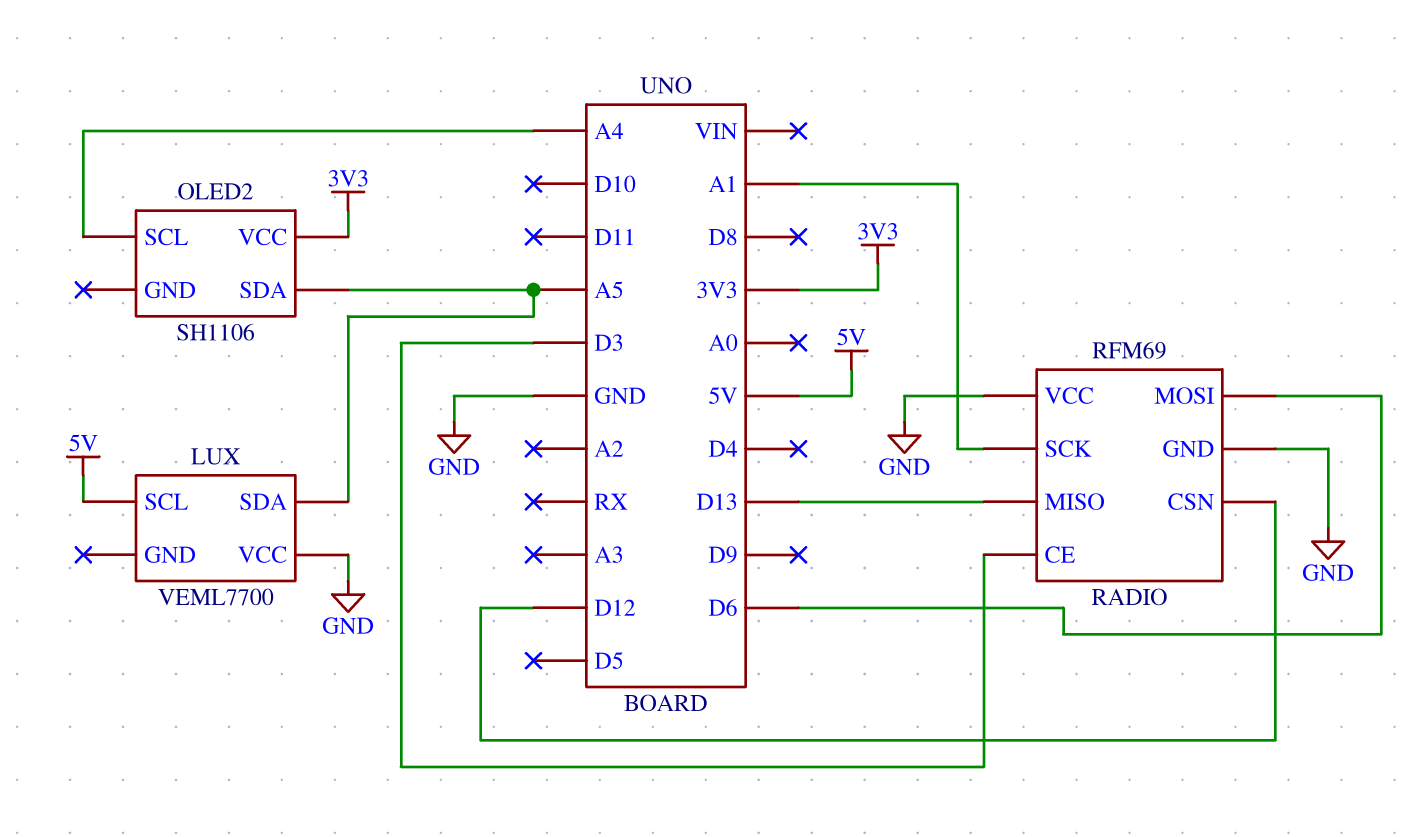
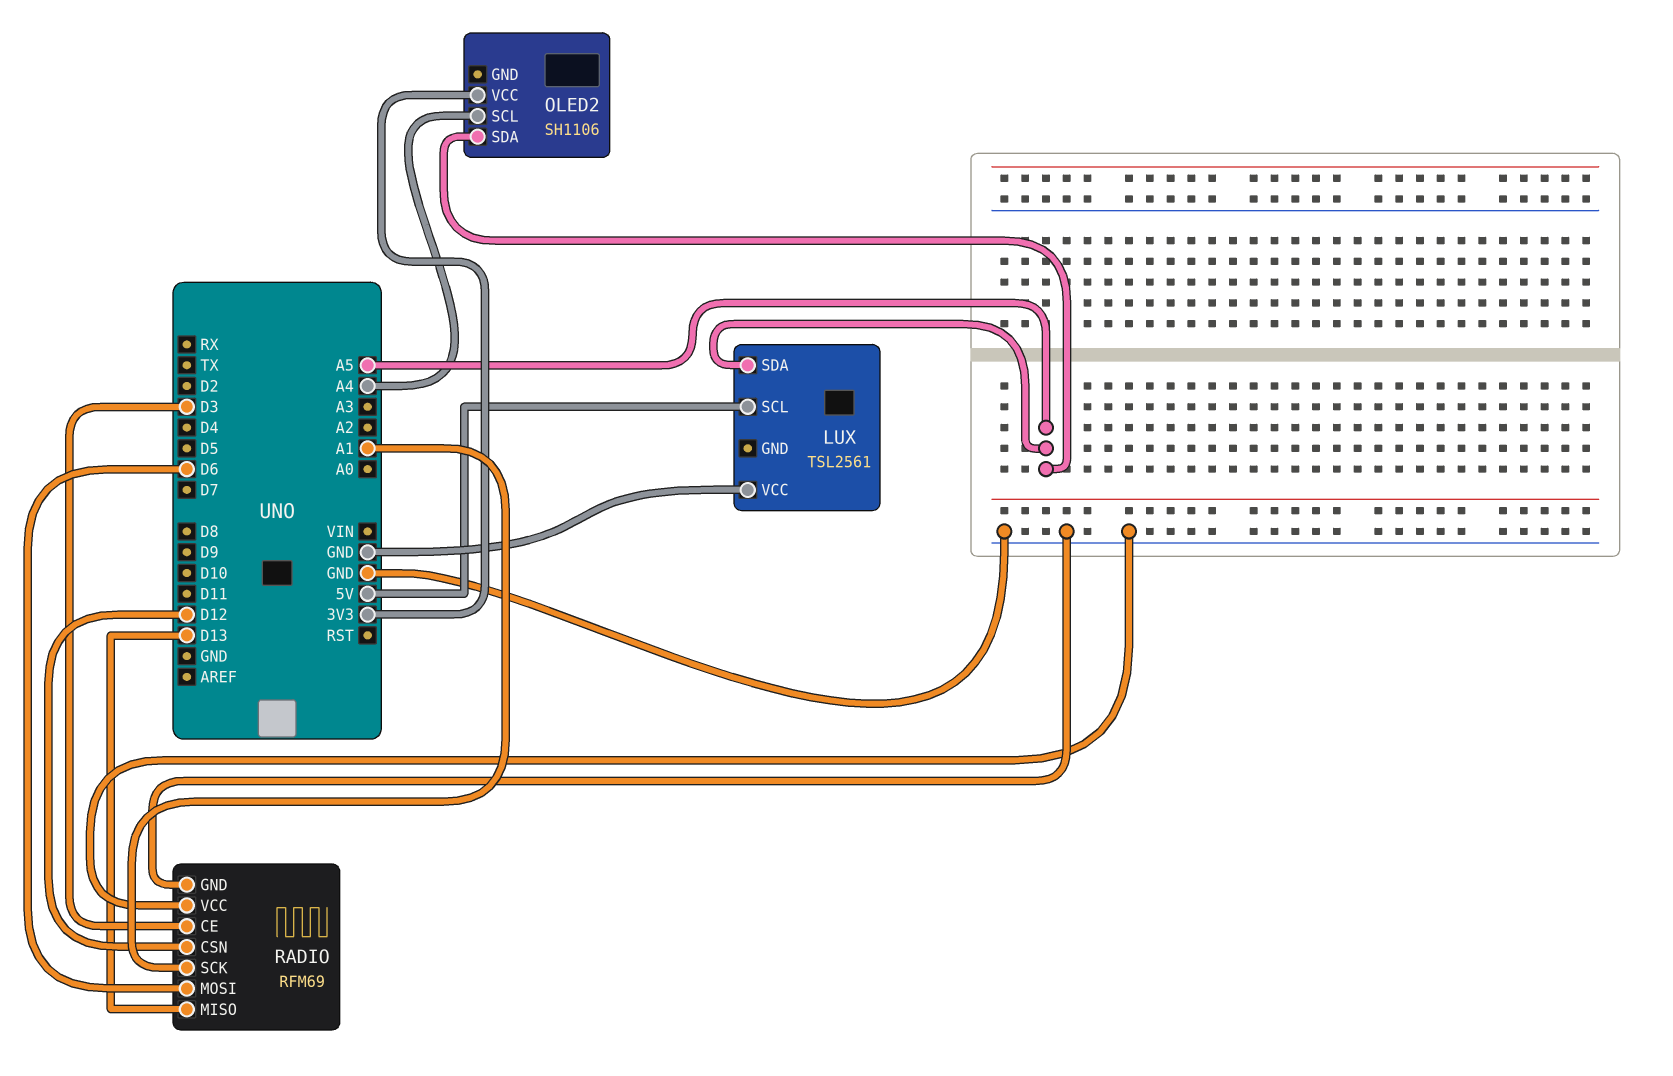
LUX: VEML7700 -> TSL2561

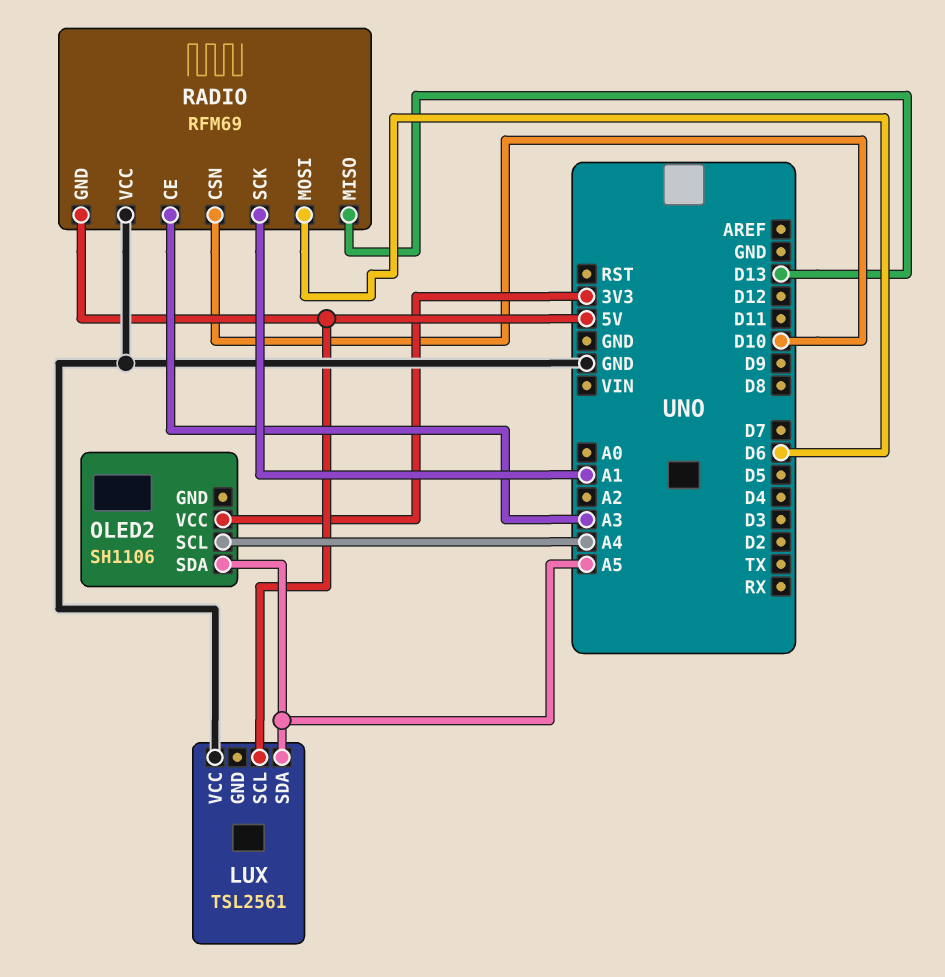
RADIO pin CE: D3 -> A3
RADIO pin CSN: D12 -> D10
RADIO pin GND: GND -> 5V

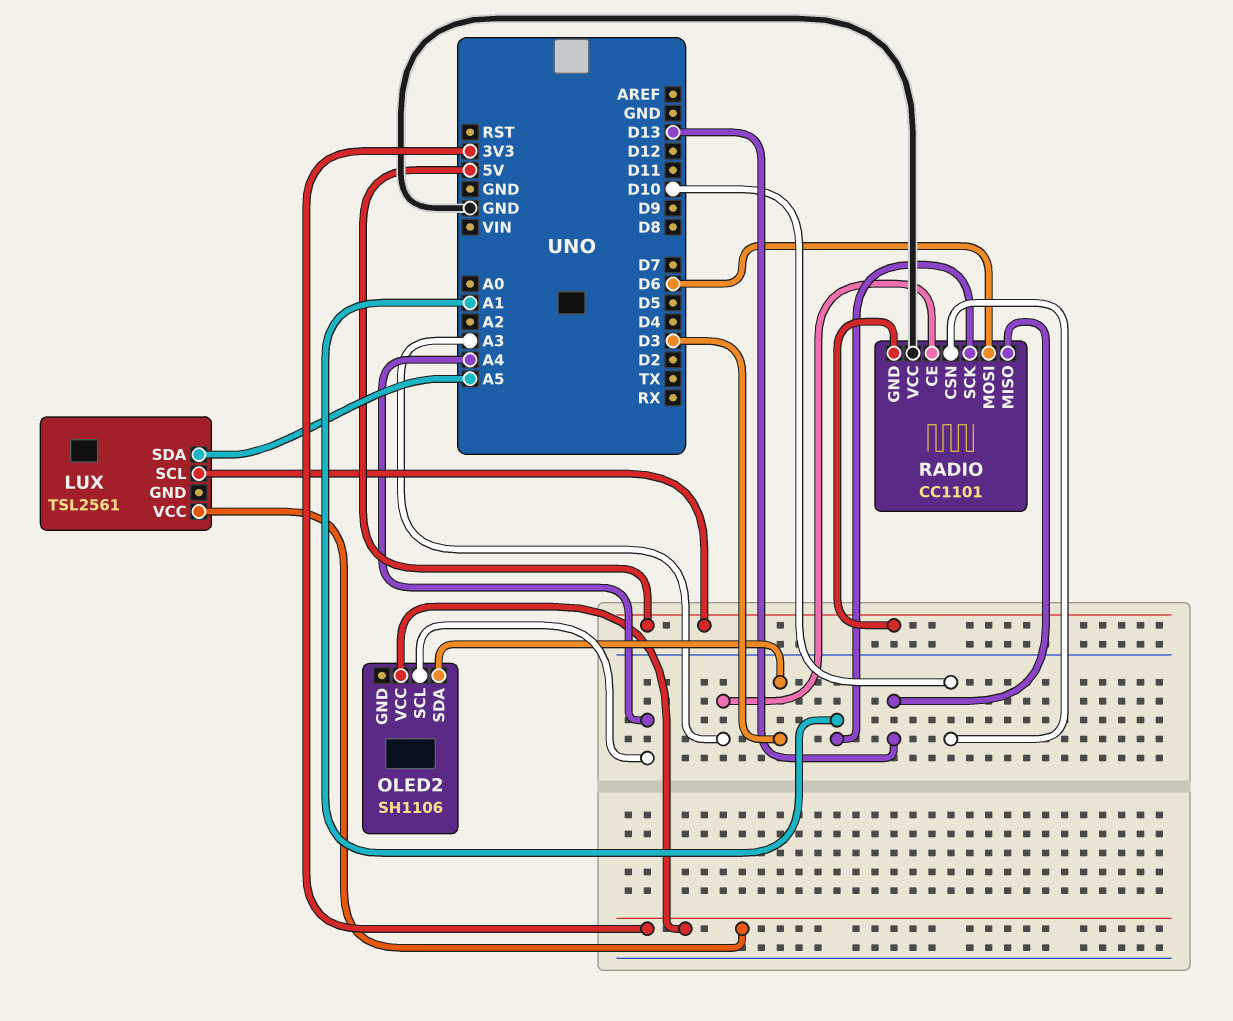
LUX pin VCC: GND -> 3V3
OLED2 pin SDA: A5 -> D3
RADIO: RFM69 -> CC1101

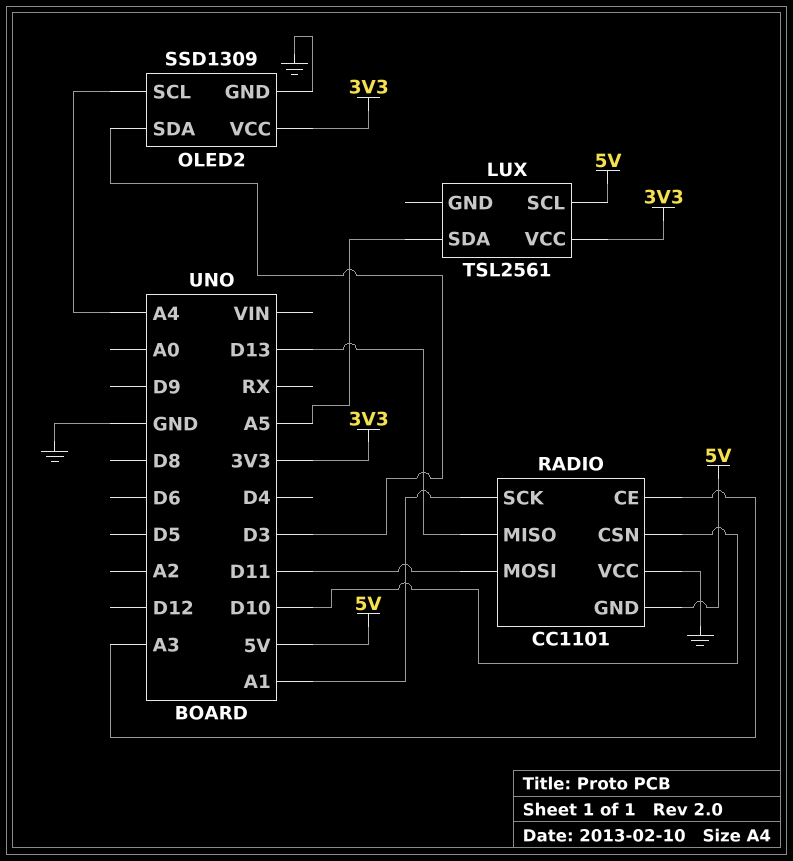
OLED2: SH1106 -> SSD1309
OLED2 pin GND: none -> GND
RADIO pin MOSI: D6 -> D11

